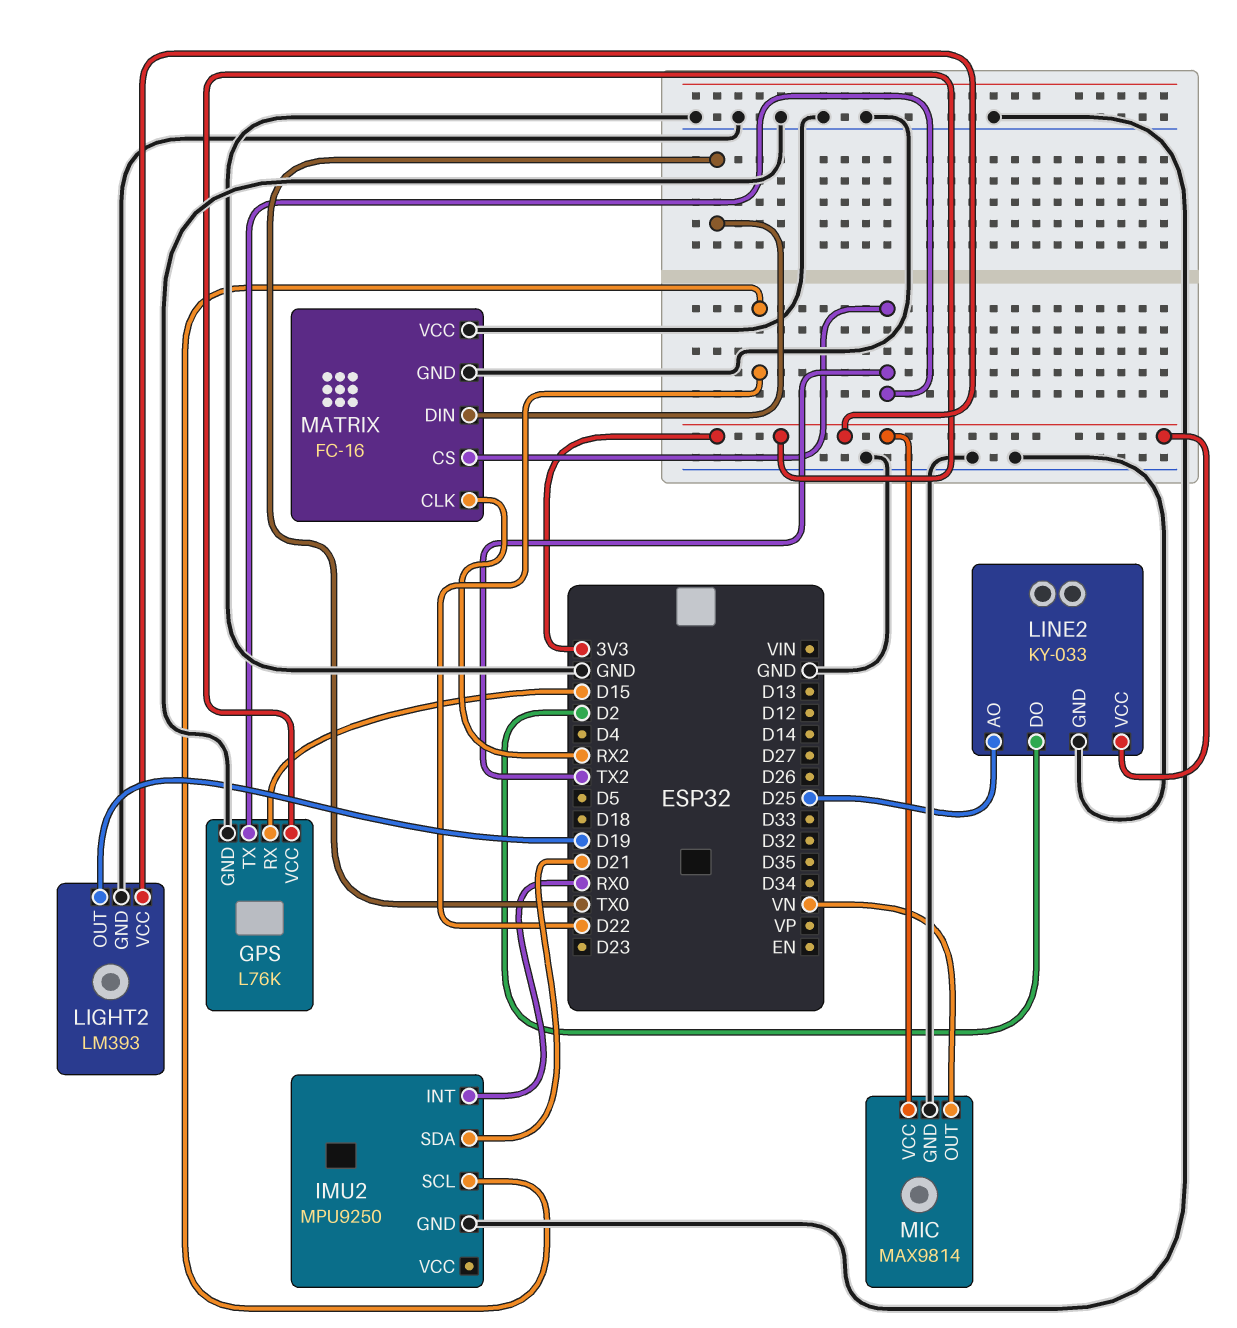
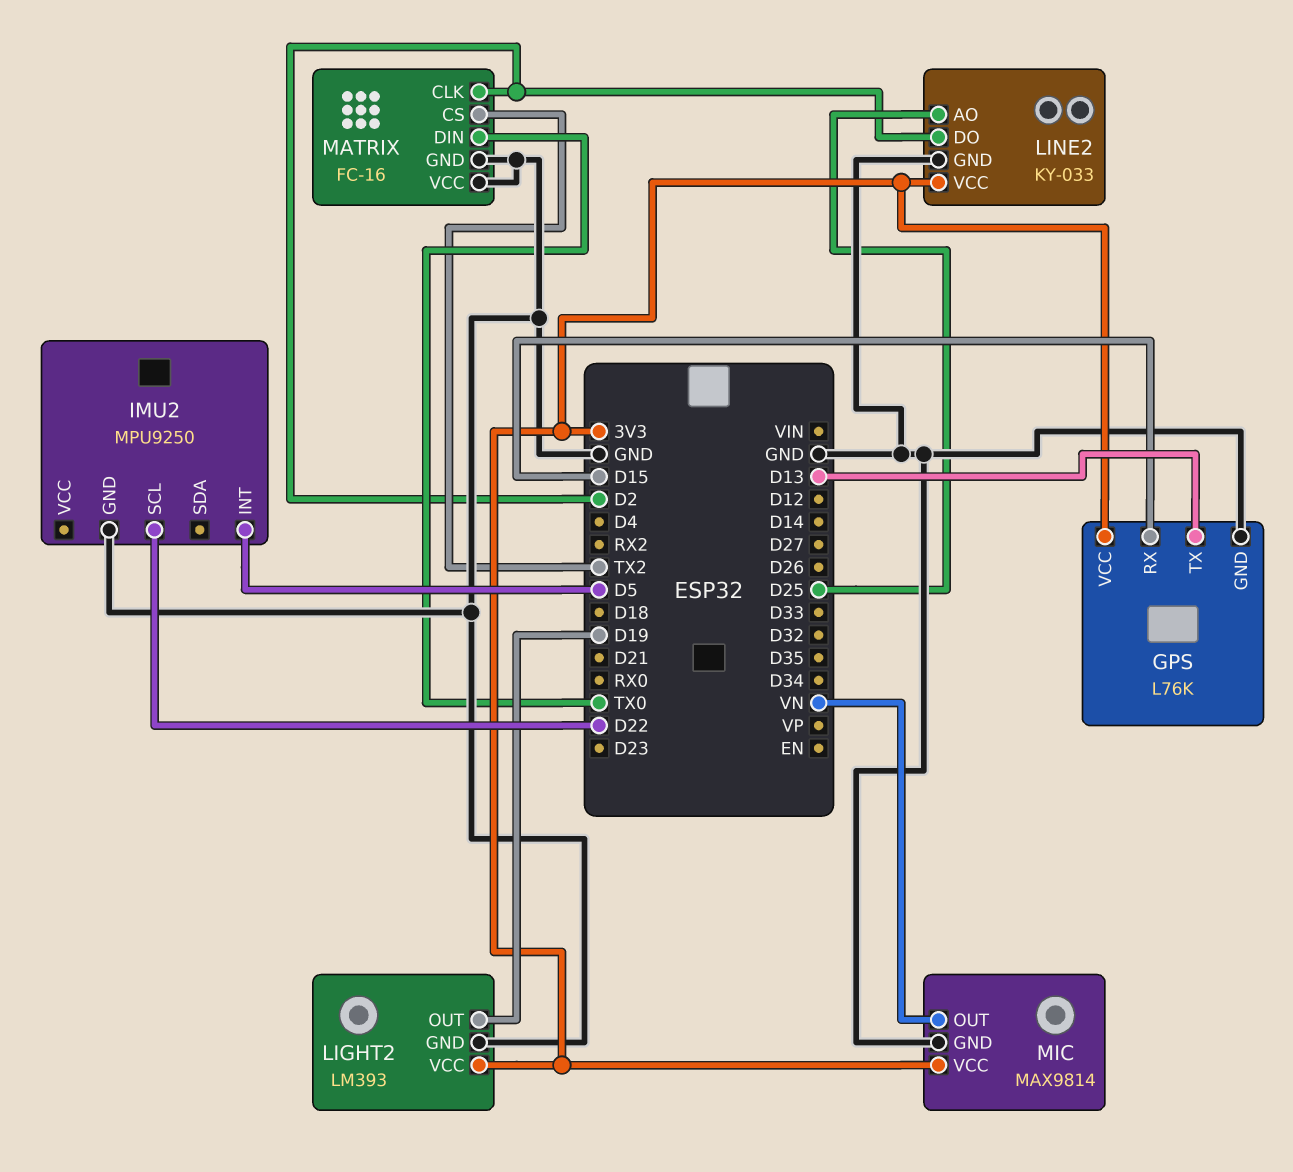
GPS pin TX: TX2 -> D13
IMU2 pin INT: RX0 -> D5
IMU2 pin SDA: D21 -> none
MATRIX pin CLK: RX2 -> D2

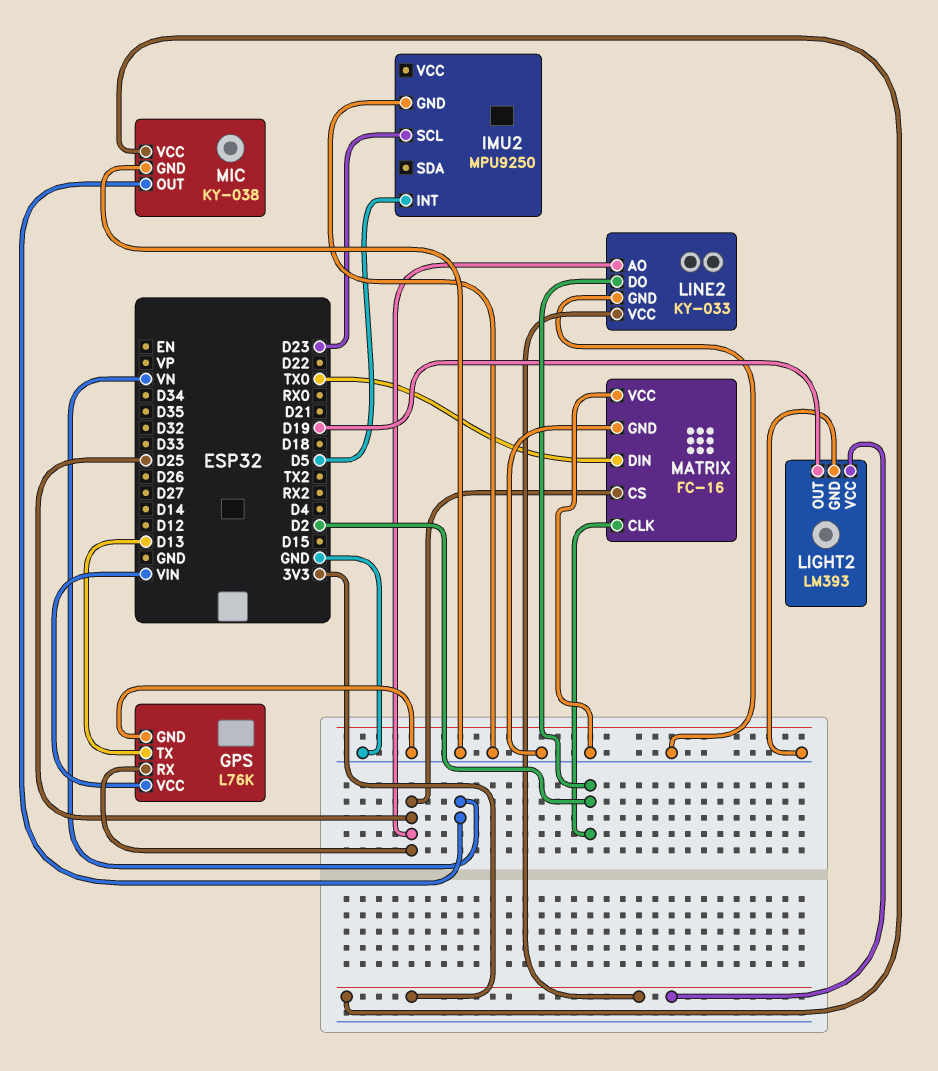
GPS pin RX: D15 -> D25
GPS pin VCC: 3V3 -> VIN
IMU2 pin SCL: D22 -> D23
MATRIX pin CS: TX2 -> D25
MIC: MAX9814 -> KY-038

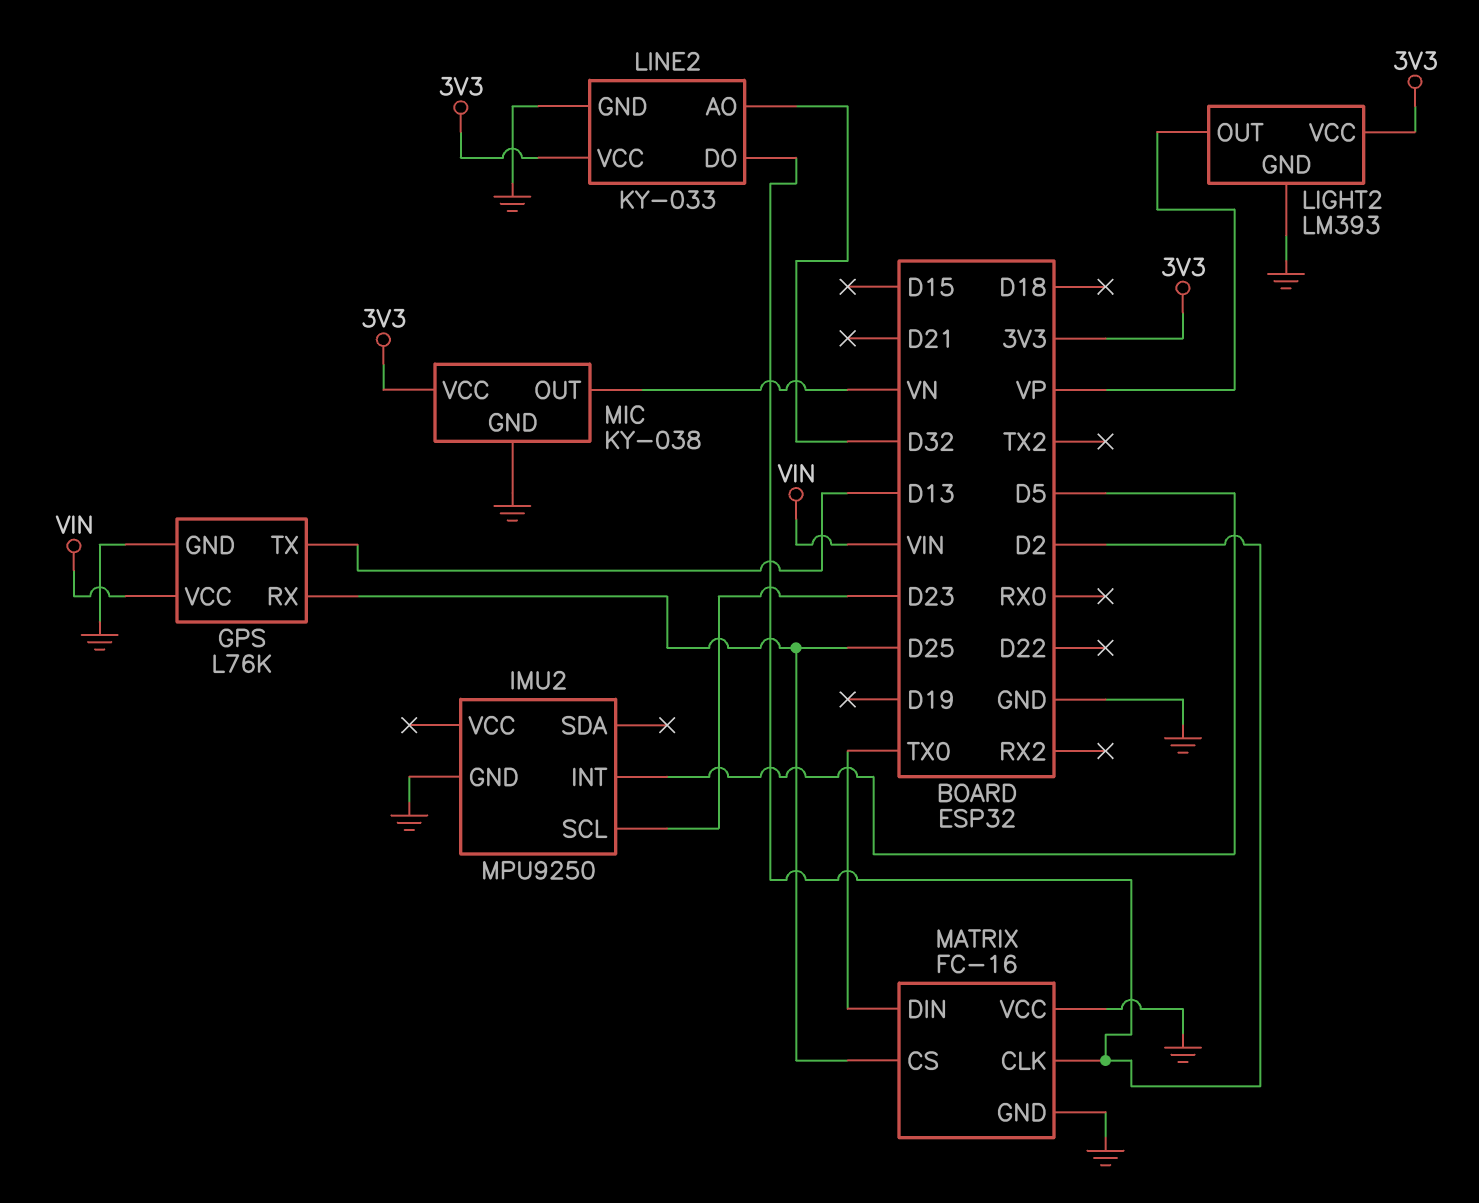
LIGHT2 pin OUT: D19 -> VP
LINE2 pin AO: D25 -> D32

